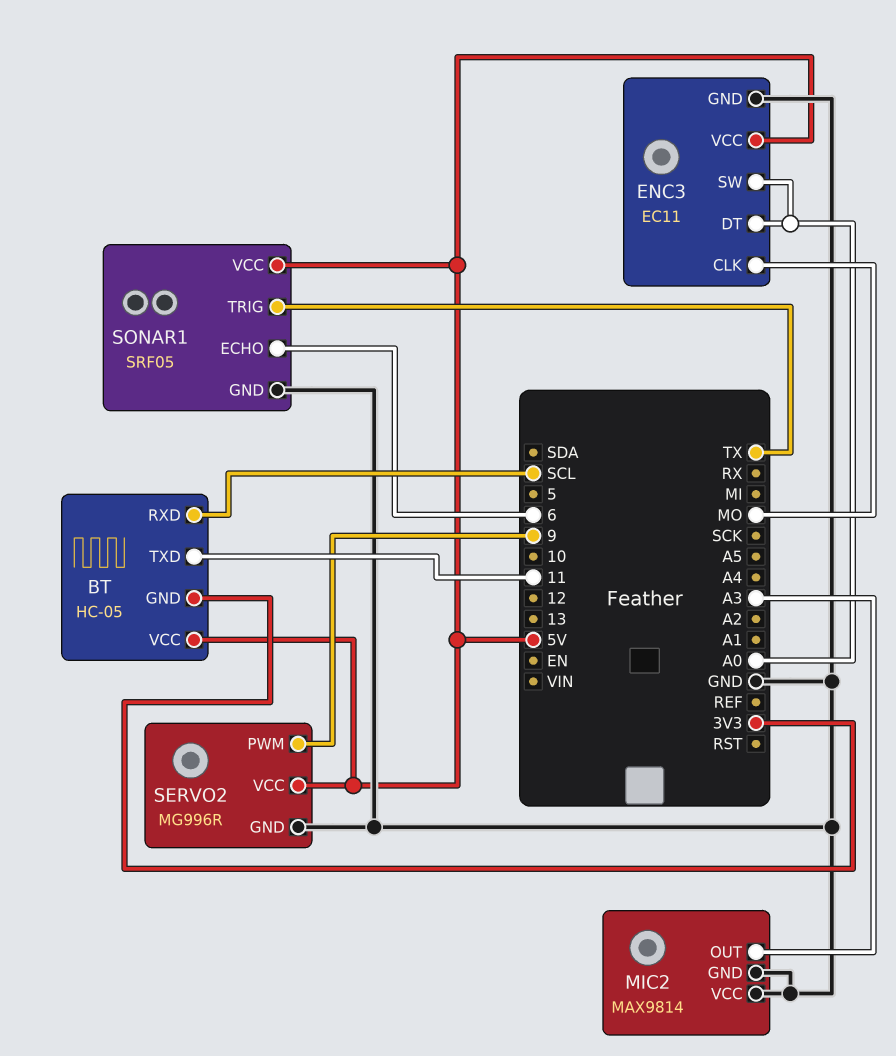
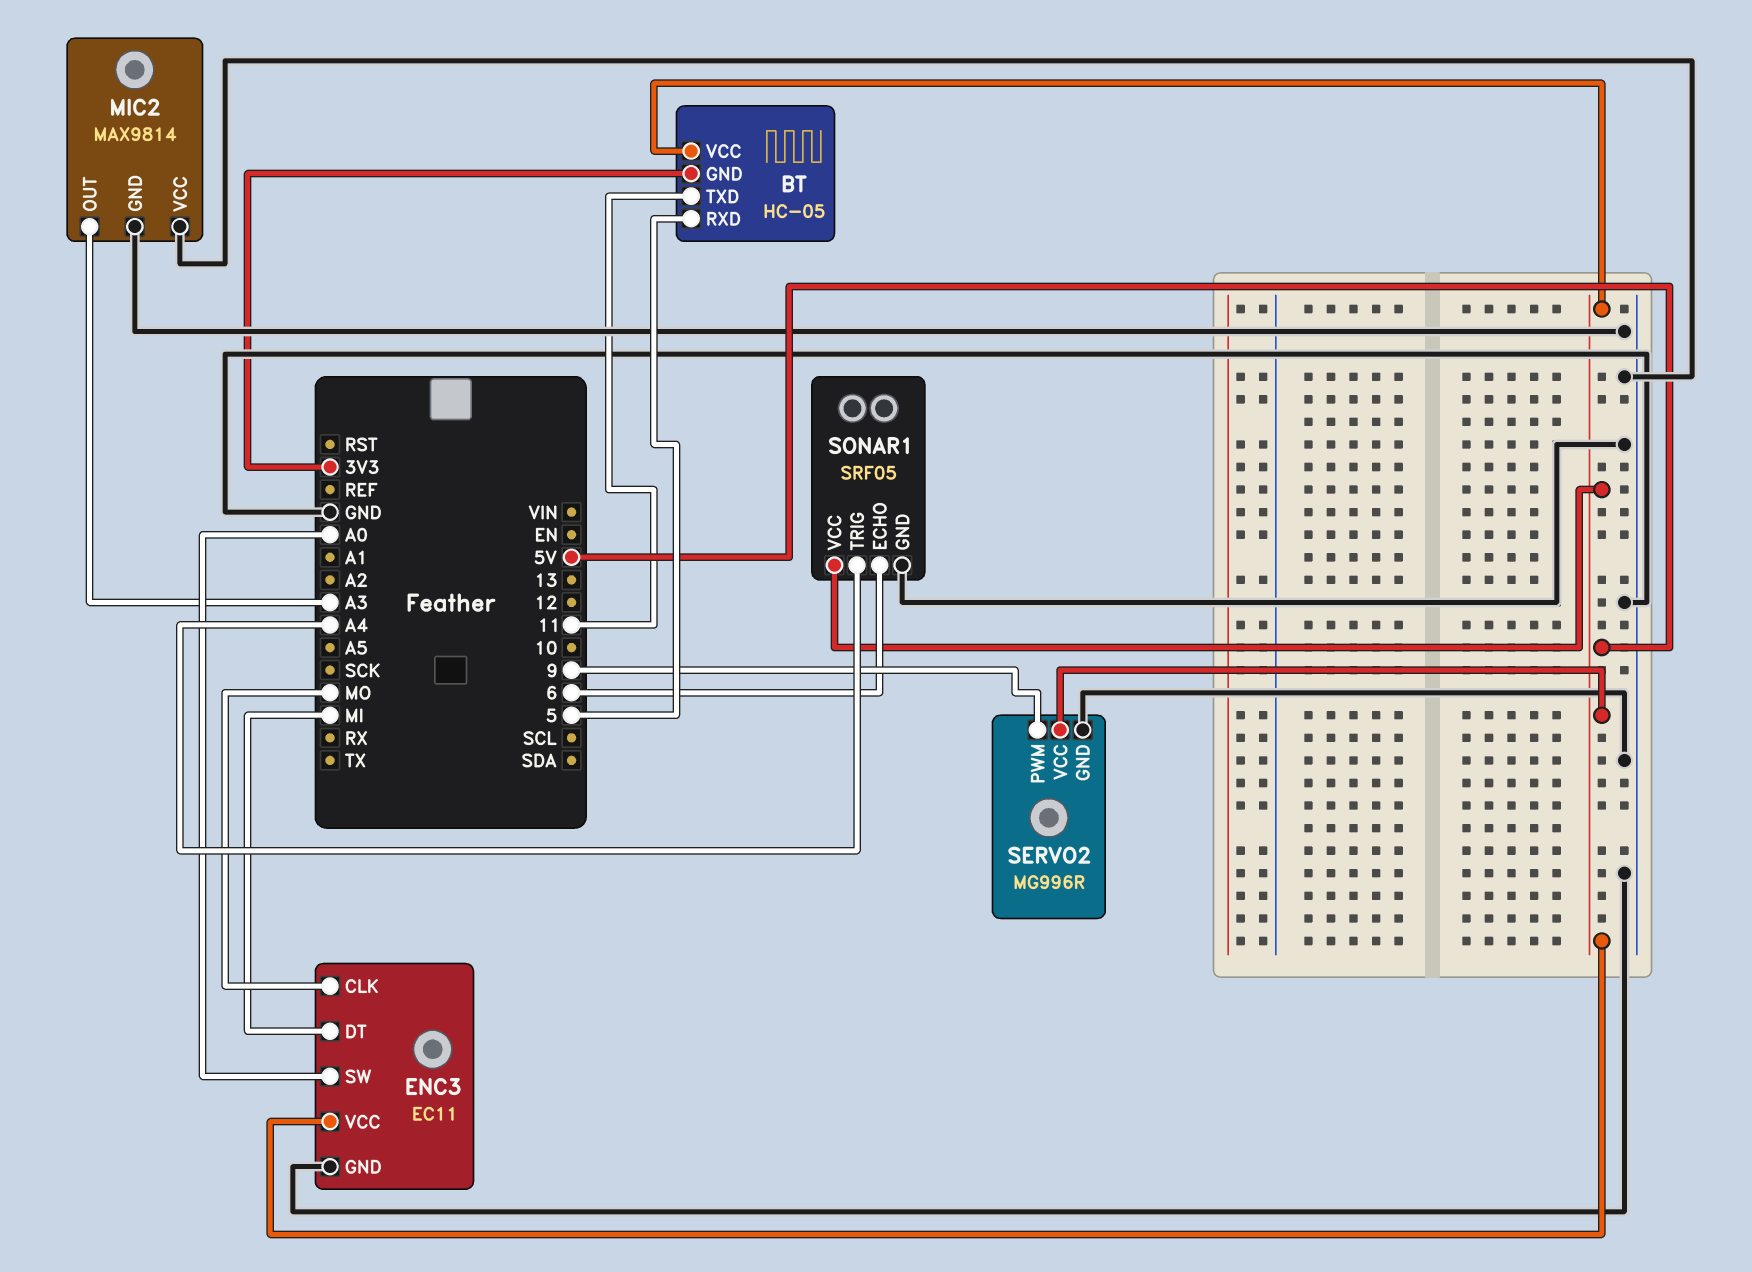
BT pin RXD: SCL -> 5
ENC3 pin DT: A0 -> MI
SONAR1 pin TRIG: TX -> A4

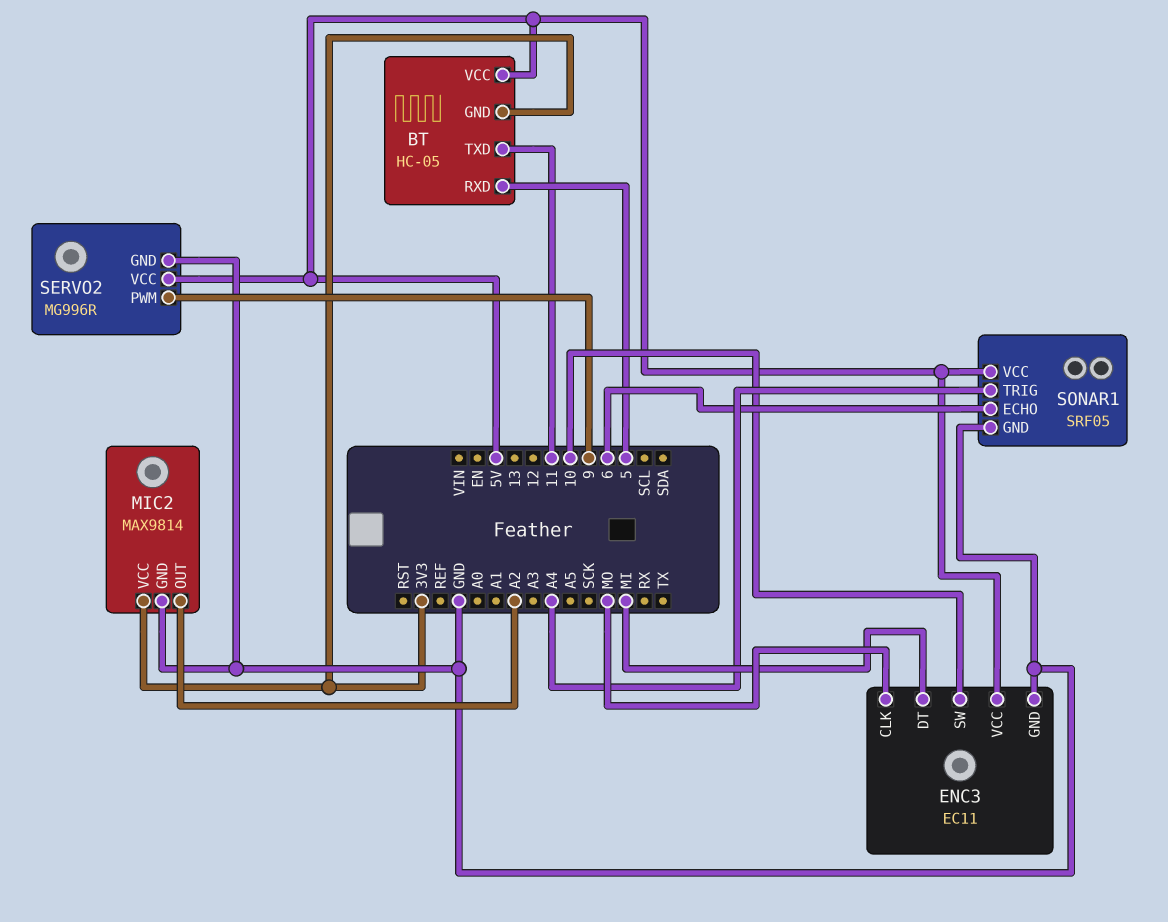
ENC3 pin SW: A0 -> 10
MIC2 pin OUT: A3 -> A2
MIC2 pin VCC: GND -> 3V3

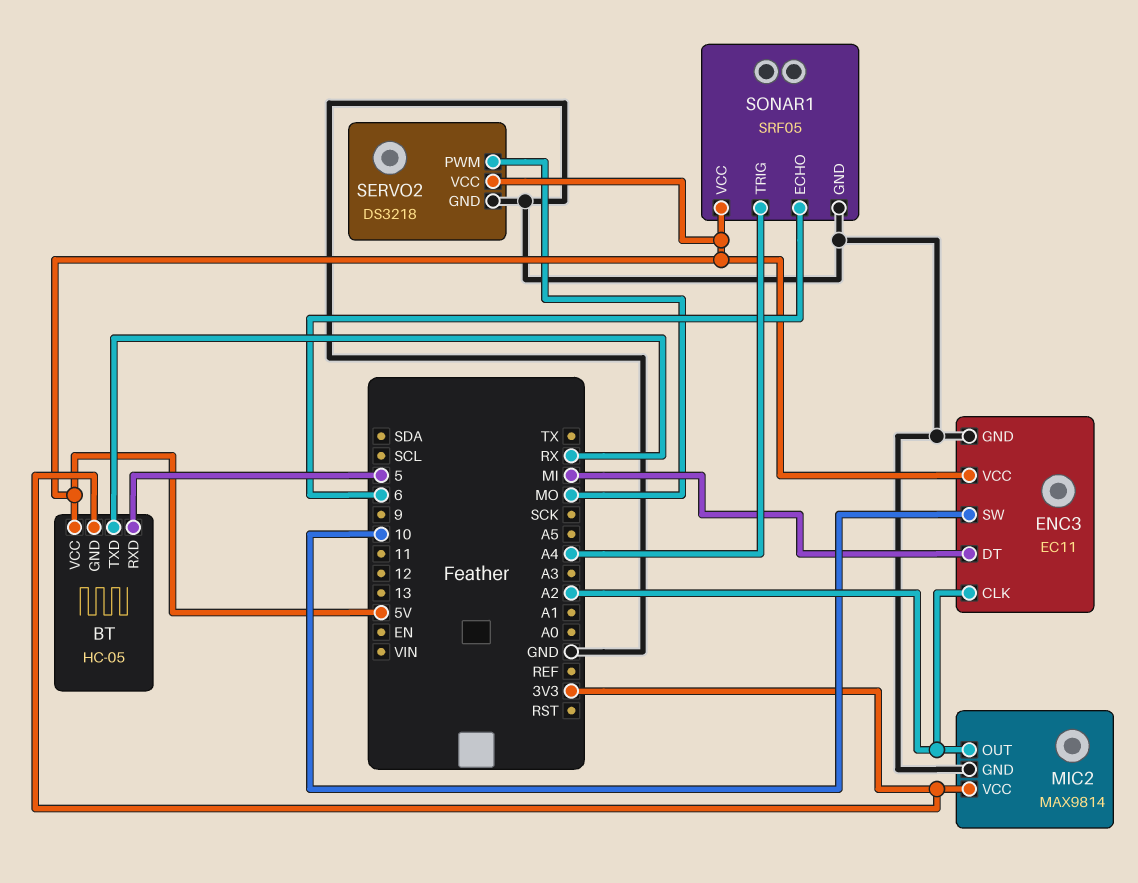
BT pin TXD: 11 -> RX
ENC3 pin CLK: MO -> A2
SERVO2: MG996R -> DS3218
SERVO2 pin PWM: 9 -> MO

